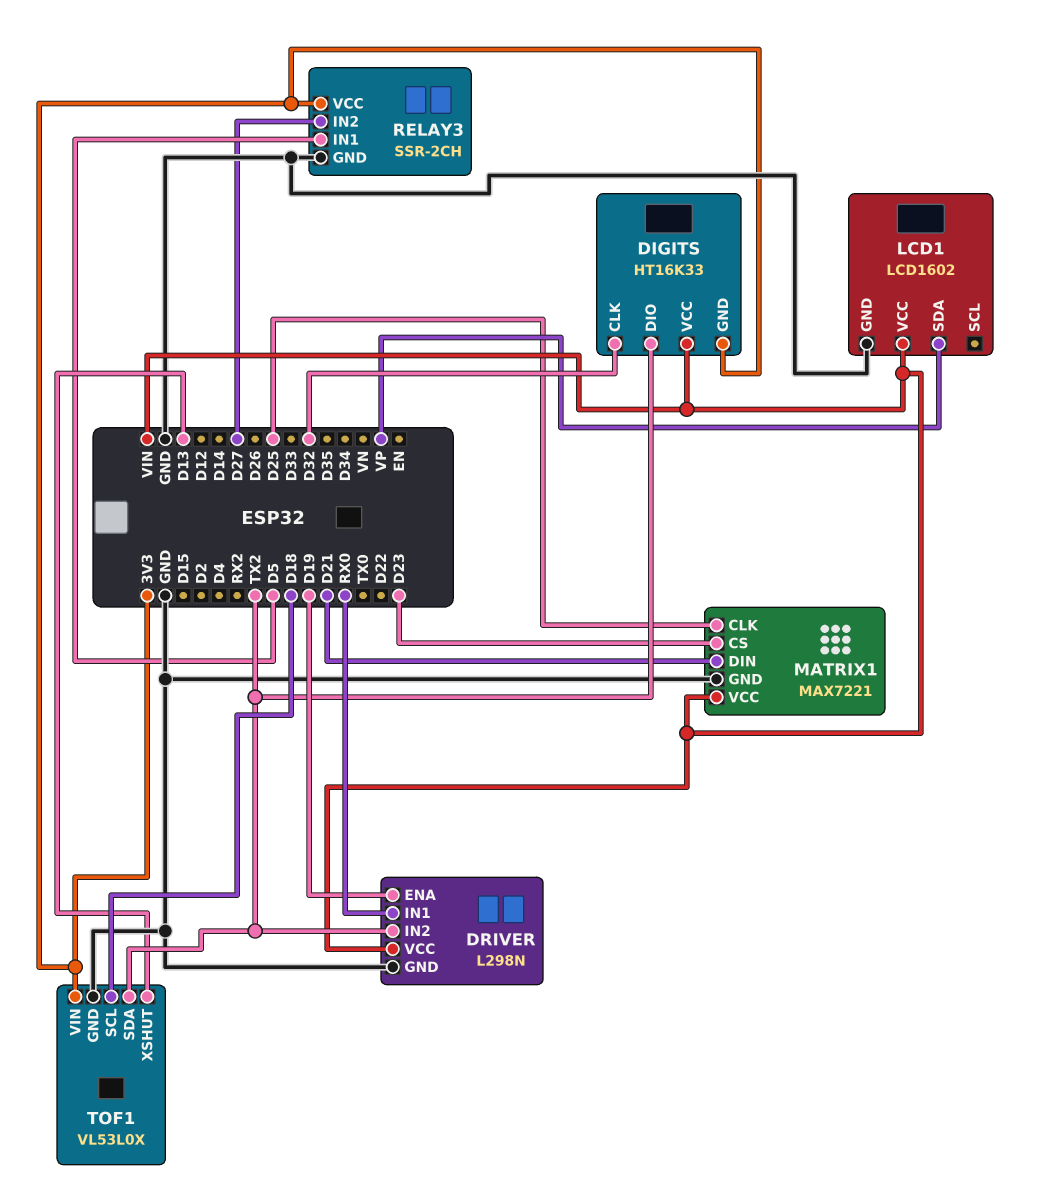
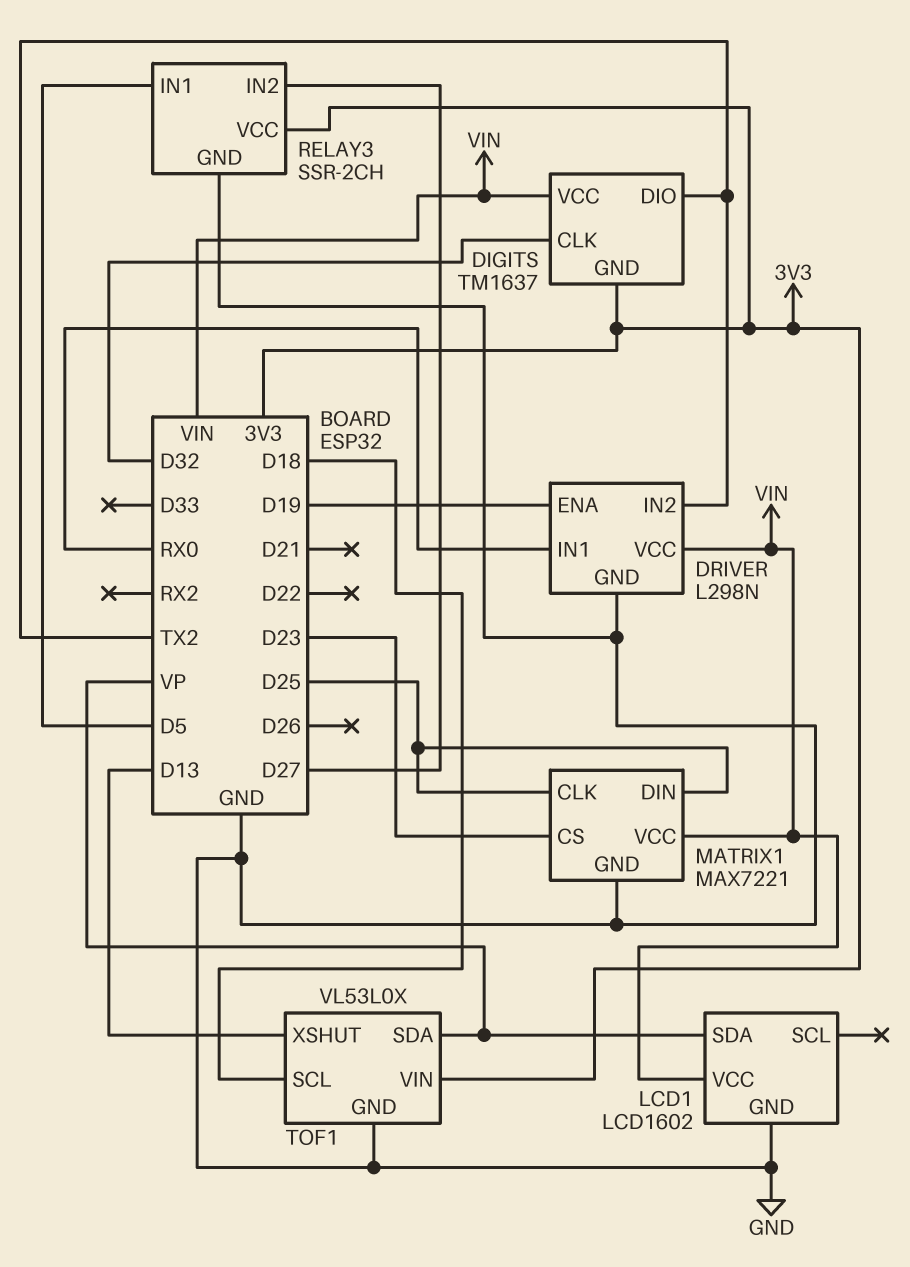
DIGITS: HT16K33 -> TM1637
MATRIX1 pin DIN: D21 -> D25
TOF1 pin SDA: TX2 -> VP

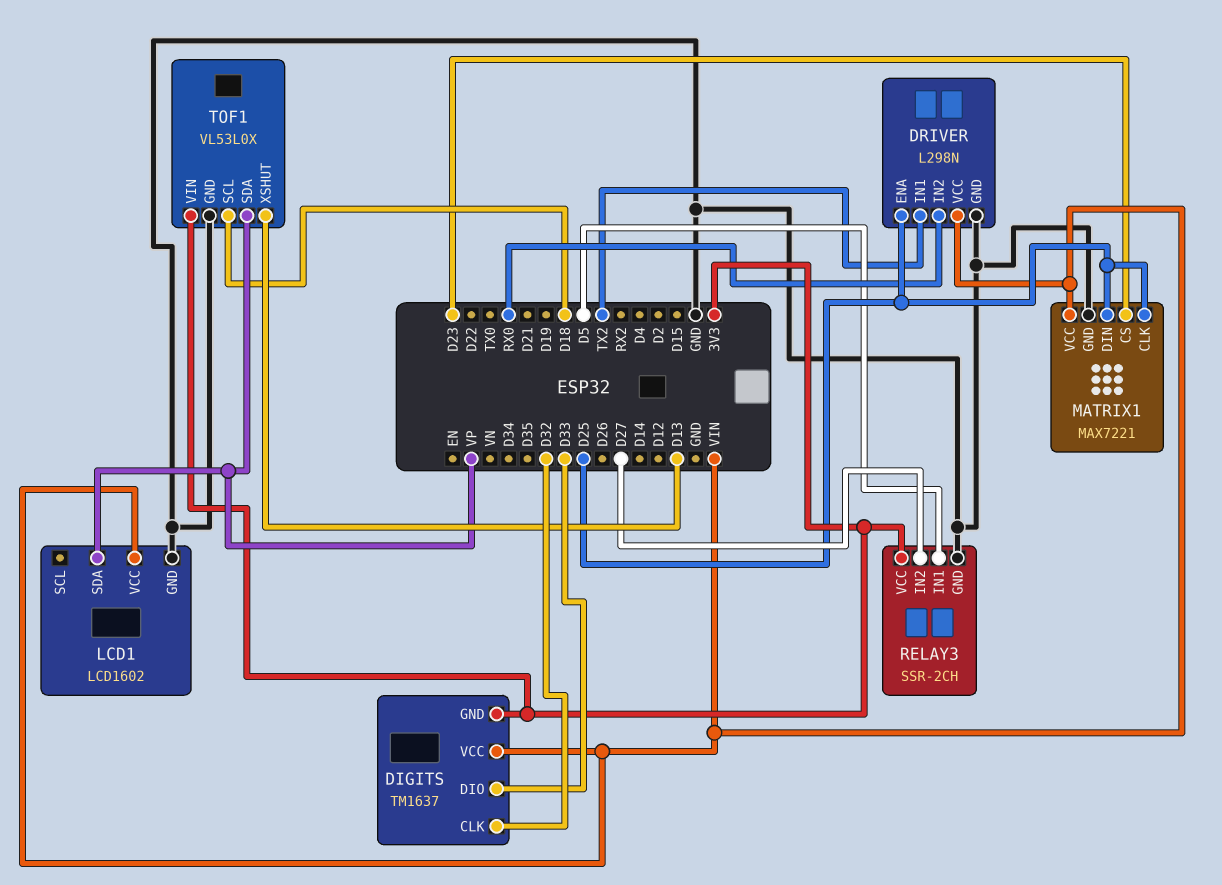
DIGITS pin DIO: TX2 -> D33
DRIVER pin ENA: D19 -> D25
DRIVER pin IN1: RX0 -> TX2
DRIVER pin IN2: TX2 -> RX0

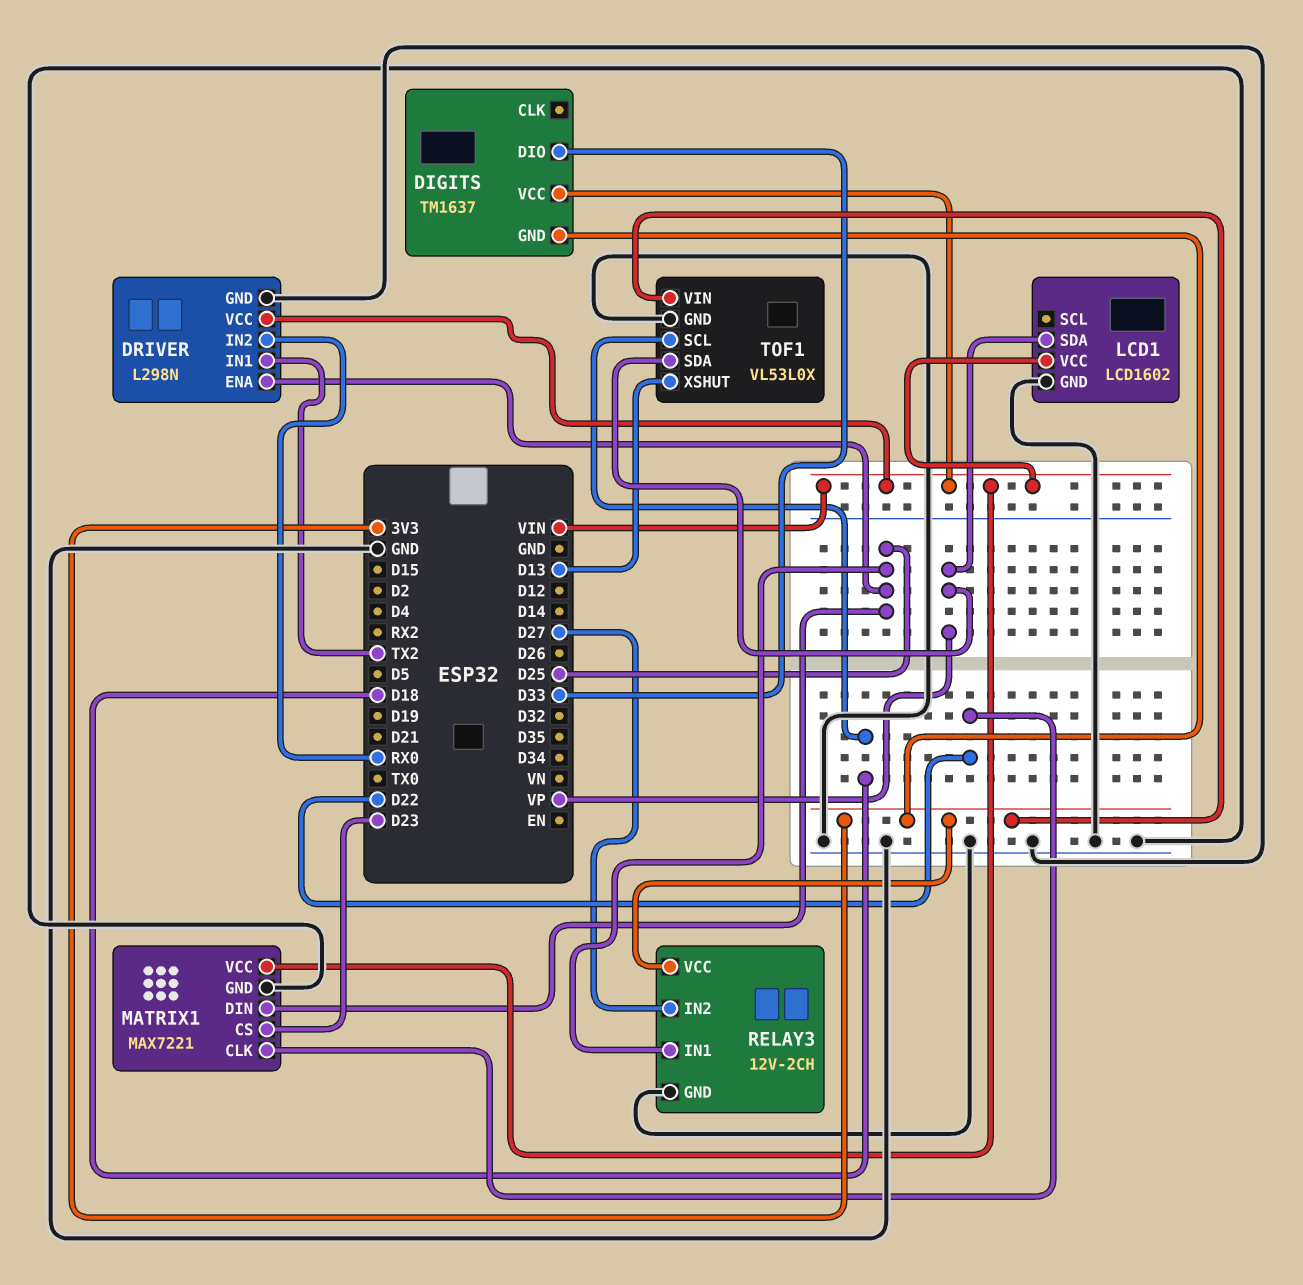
DIGITS pin CLK: D32 -> none
MATRIX1 pin CLK: D25 -> D22
RELAY3: SSR-2CH -> 12V-2CH
RELAY3 pin IN1: D5 -> D25

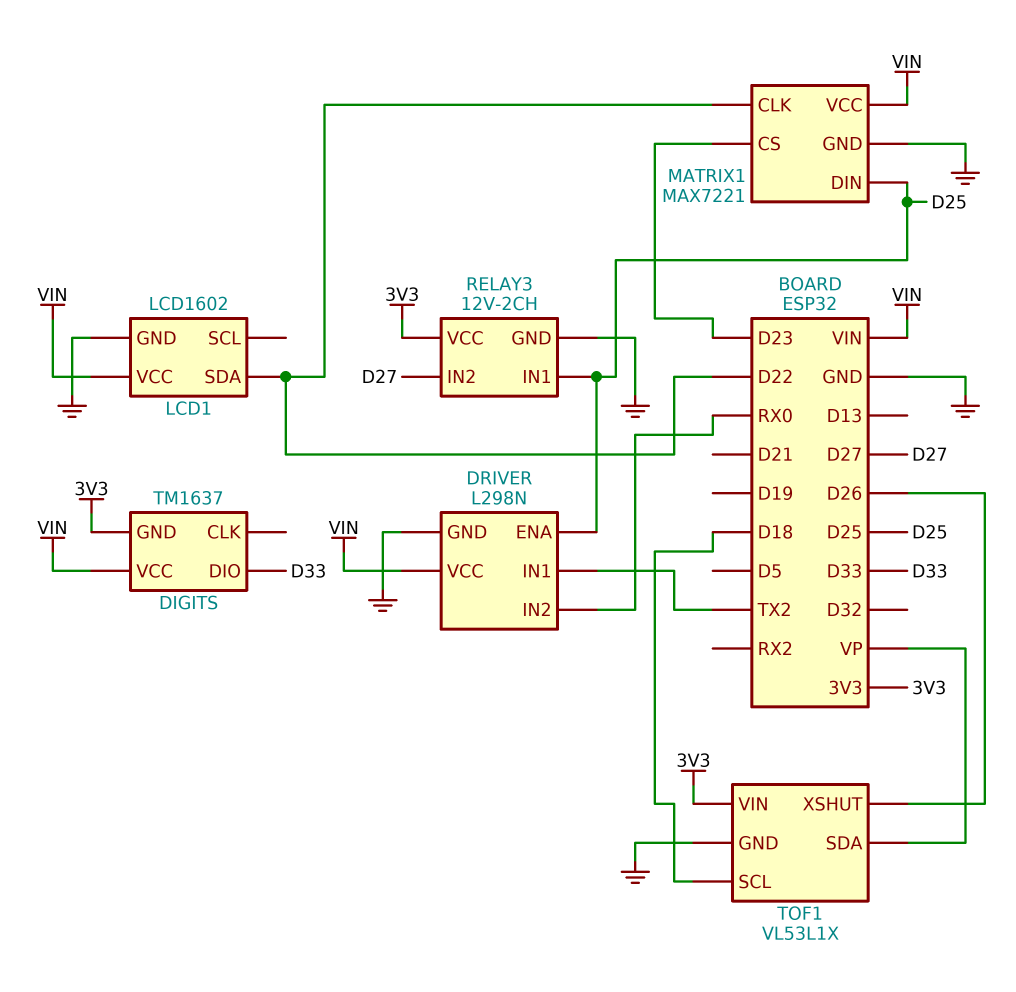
LCD1 pin SDA: VP -> D22
TOF1: VL53L0X -> VL53L1X
TOF1 pin XSHUT: D13 -> D26

